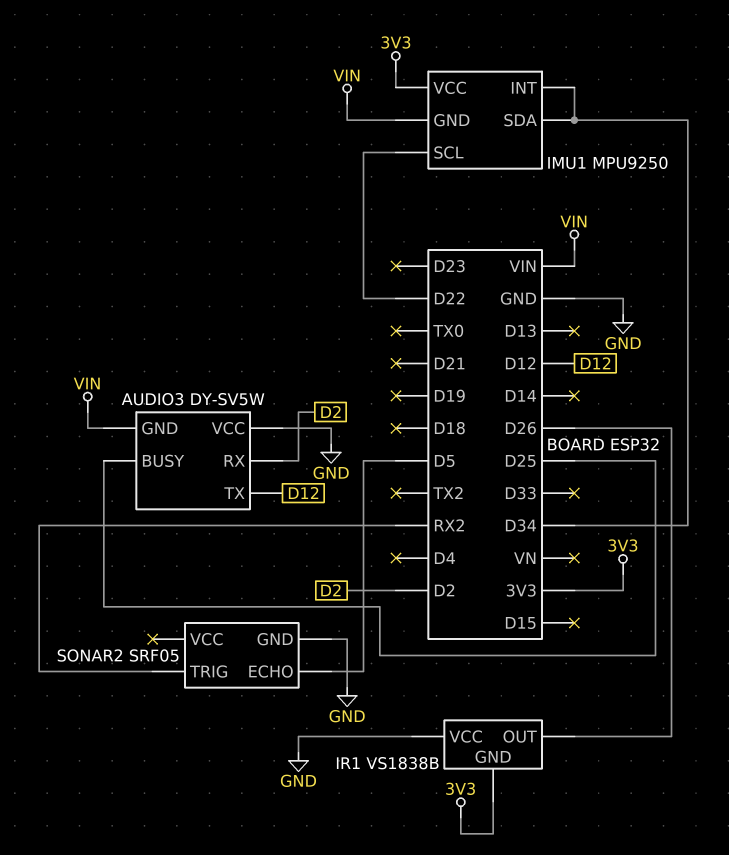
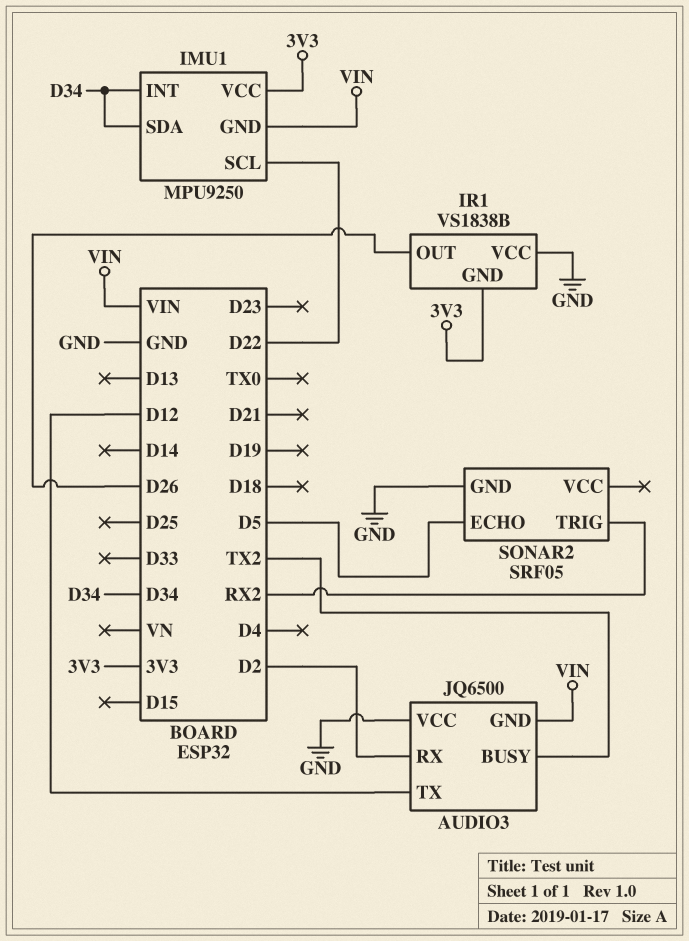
AUDIO3: DY-SV5W -> JQ6500
AUDIO3 pin BUSY: D25 -> TX2

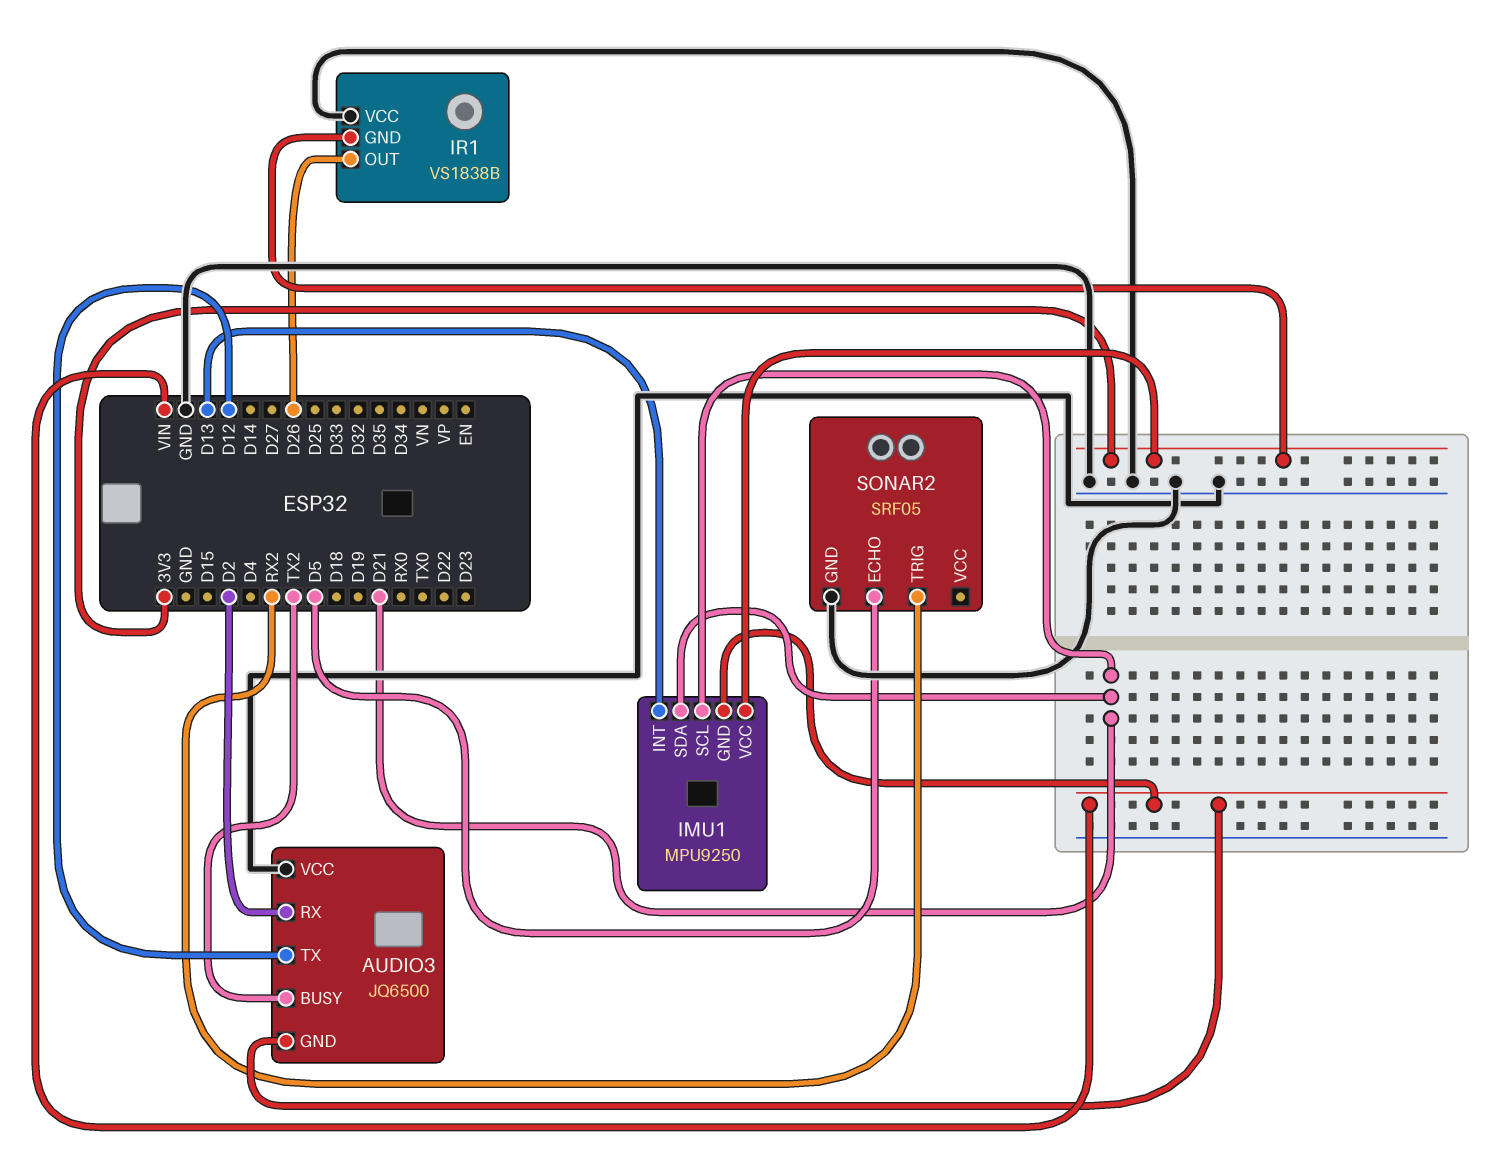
IMU1 pin INT: D34 -> D13
IMU1 pin SCL: D22 -> D21
IMU1 pin SDA: D34 -> D21

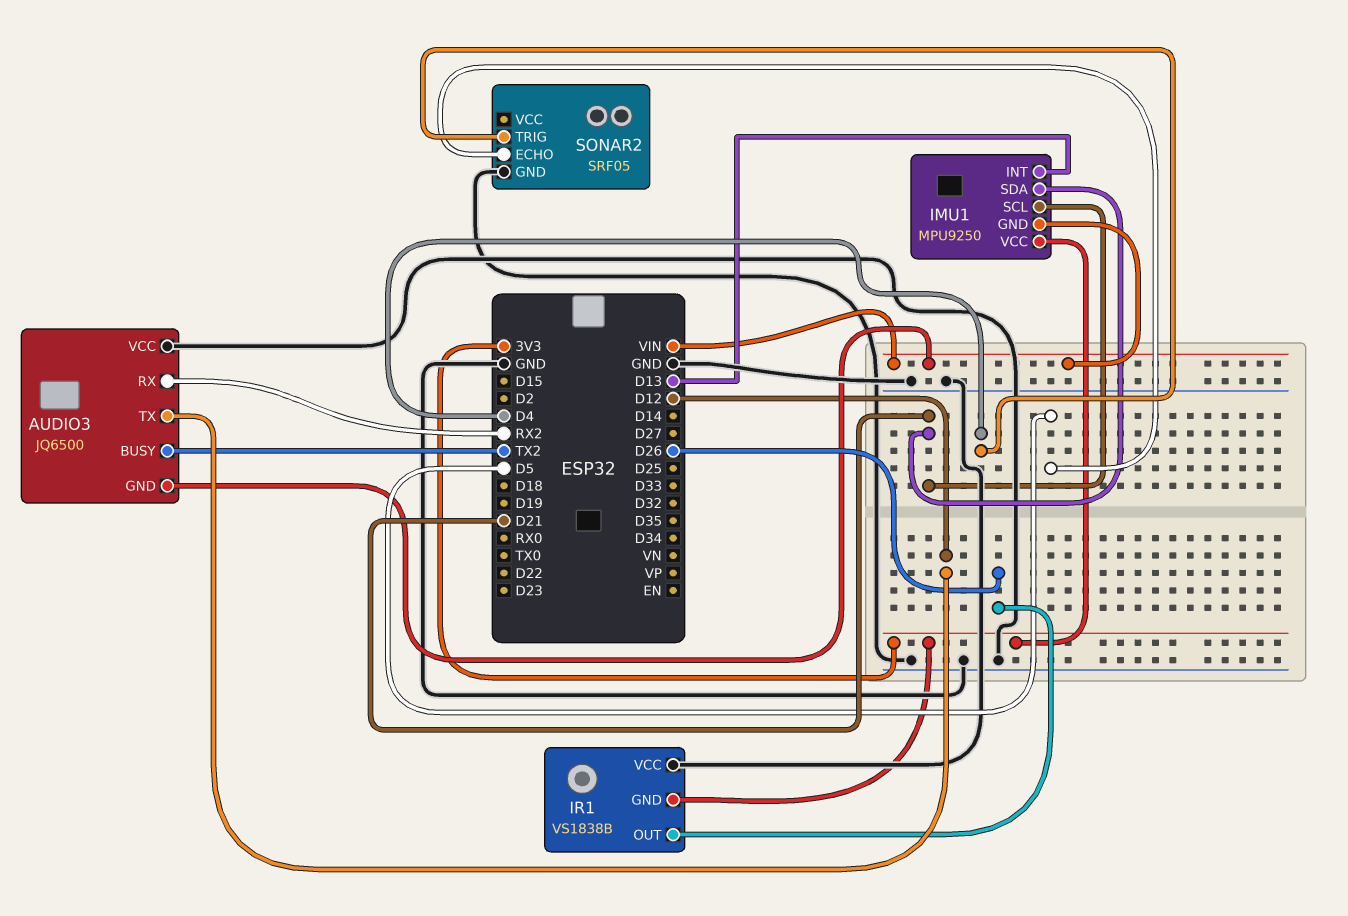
AUDIO3 pin RX: D2 -> RX2
SONAR2 pin TRIG: RX2 -> D4

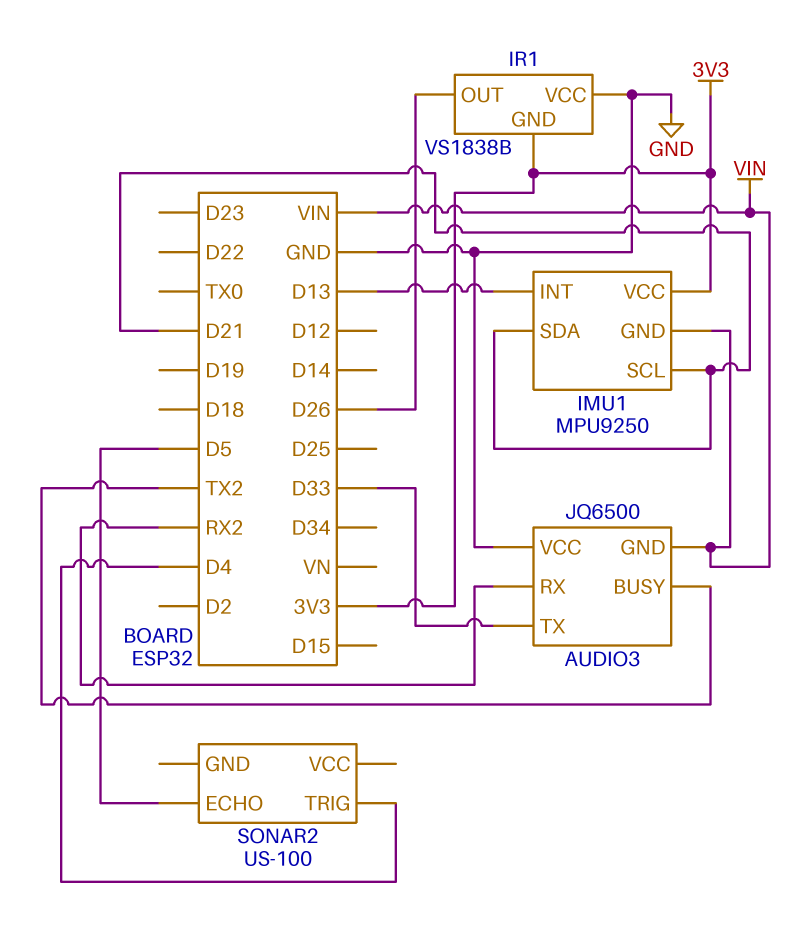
AUDIO3 pin TX: D12 -> D33
SONAR2: SRF05 -> US-100
SONAR2 pin GND: GND -> none

